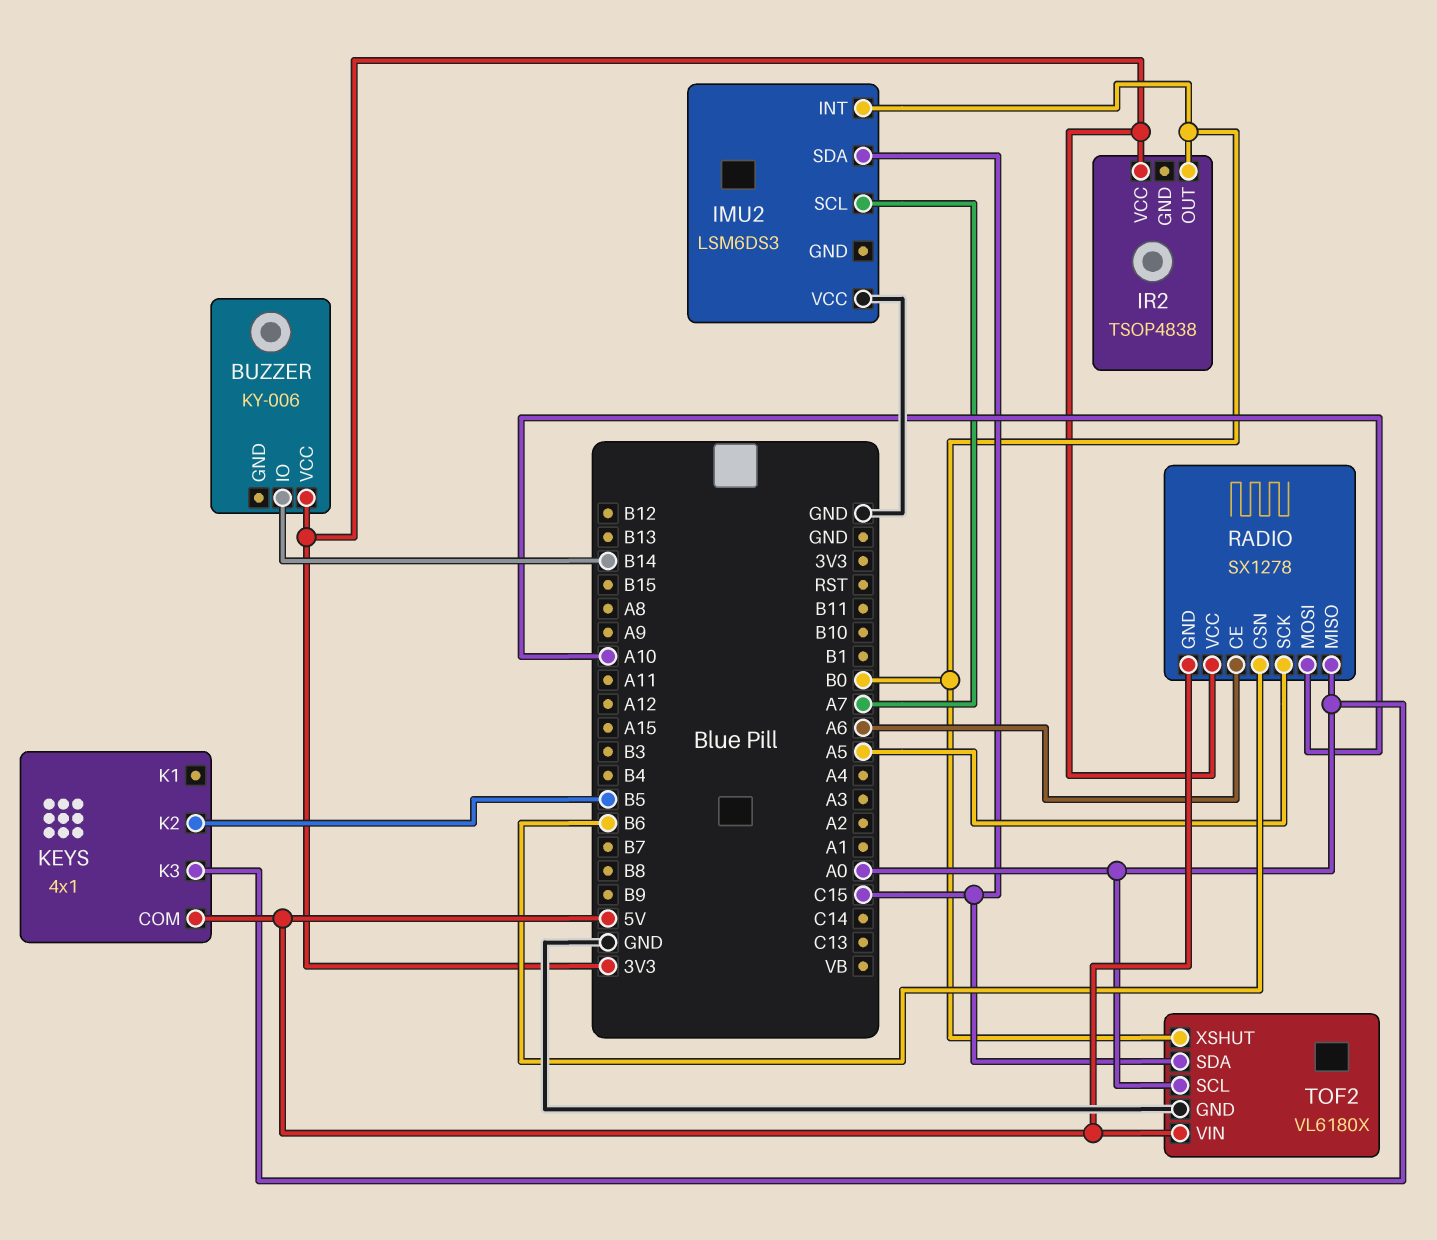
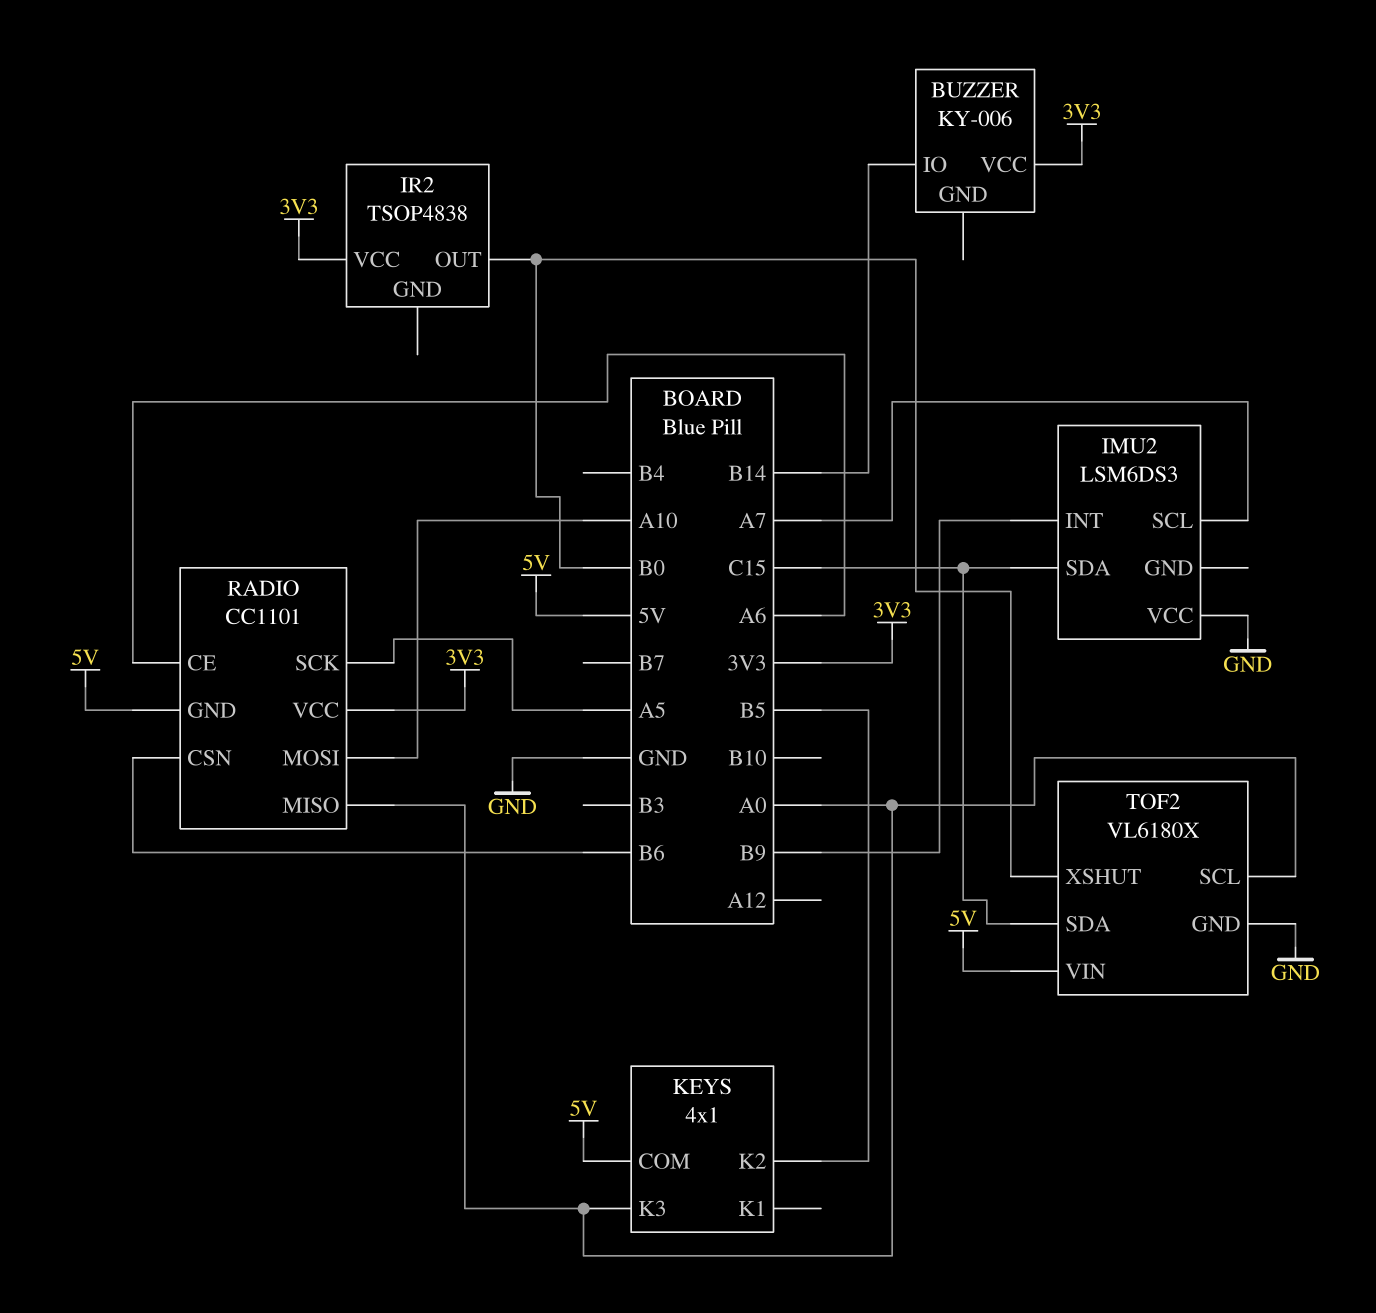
IMU2 pin INT: B0 -> B9
RADIO: SX1278 -> CC1101

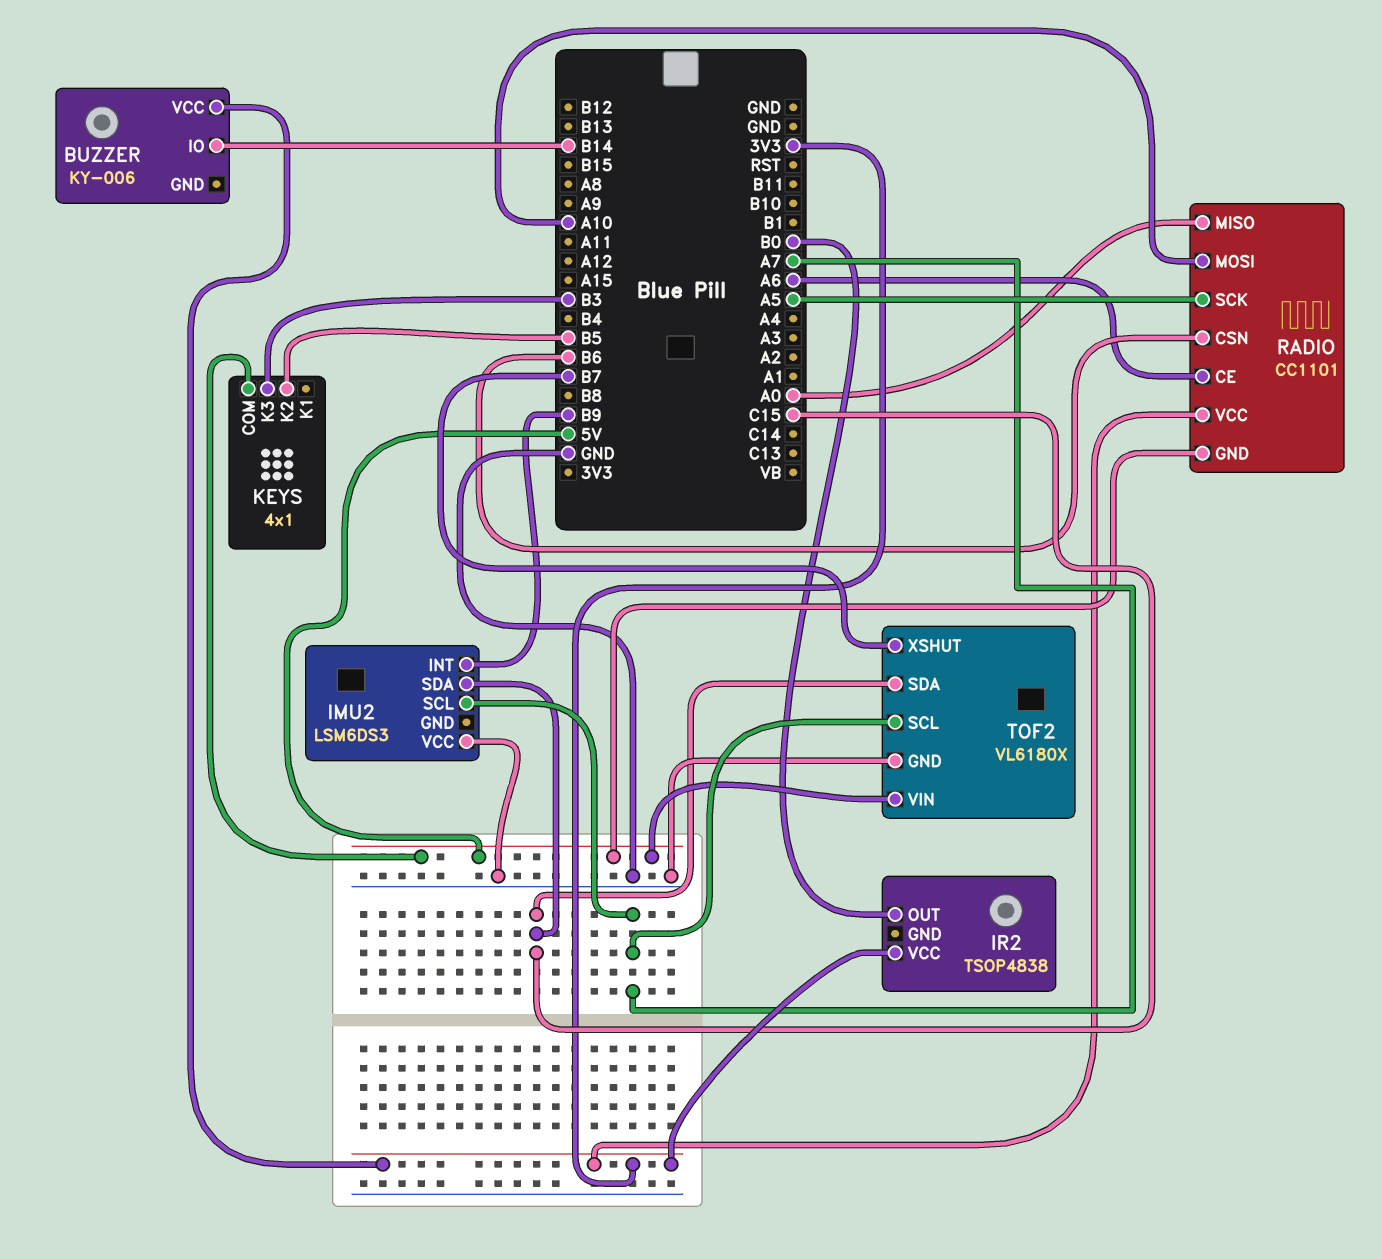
KEYS pin K3: A0 -> B3
TOF2 pin SCL: A0 -> A7
TOF2 pin XSHUT: B0 -> B7

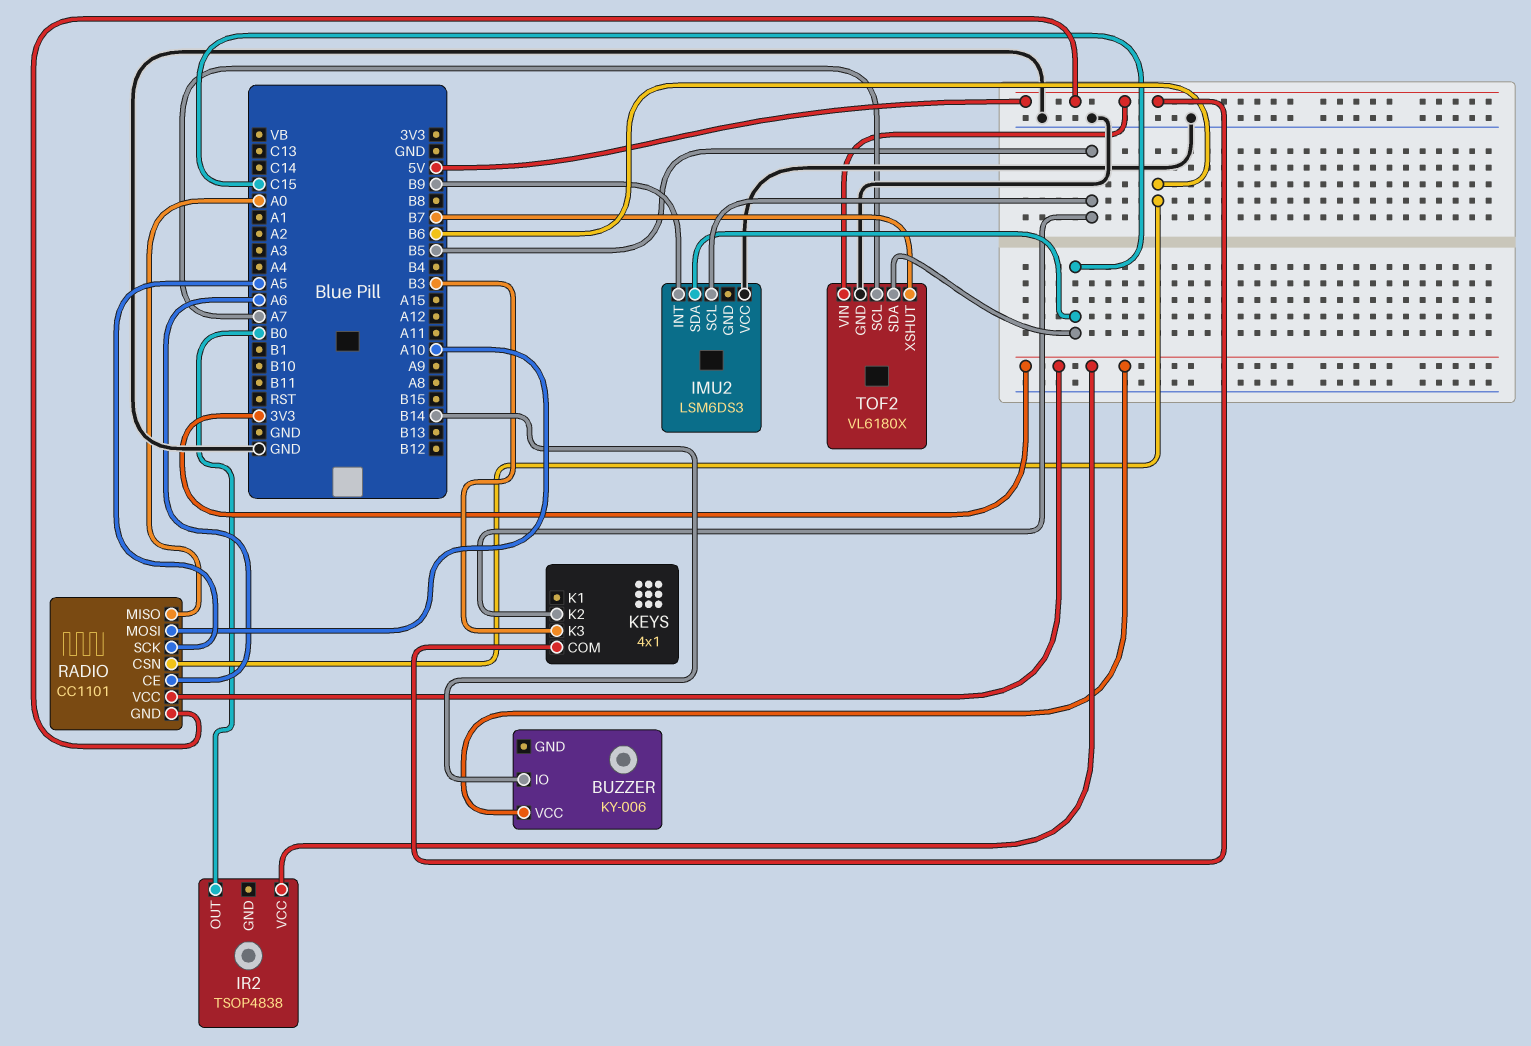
IMU2 pin SCL: A7 -> B5

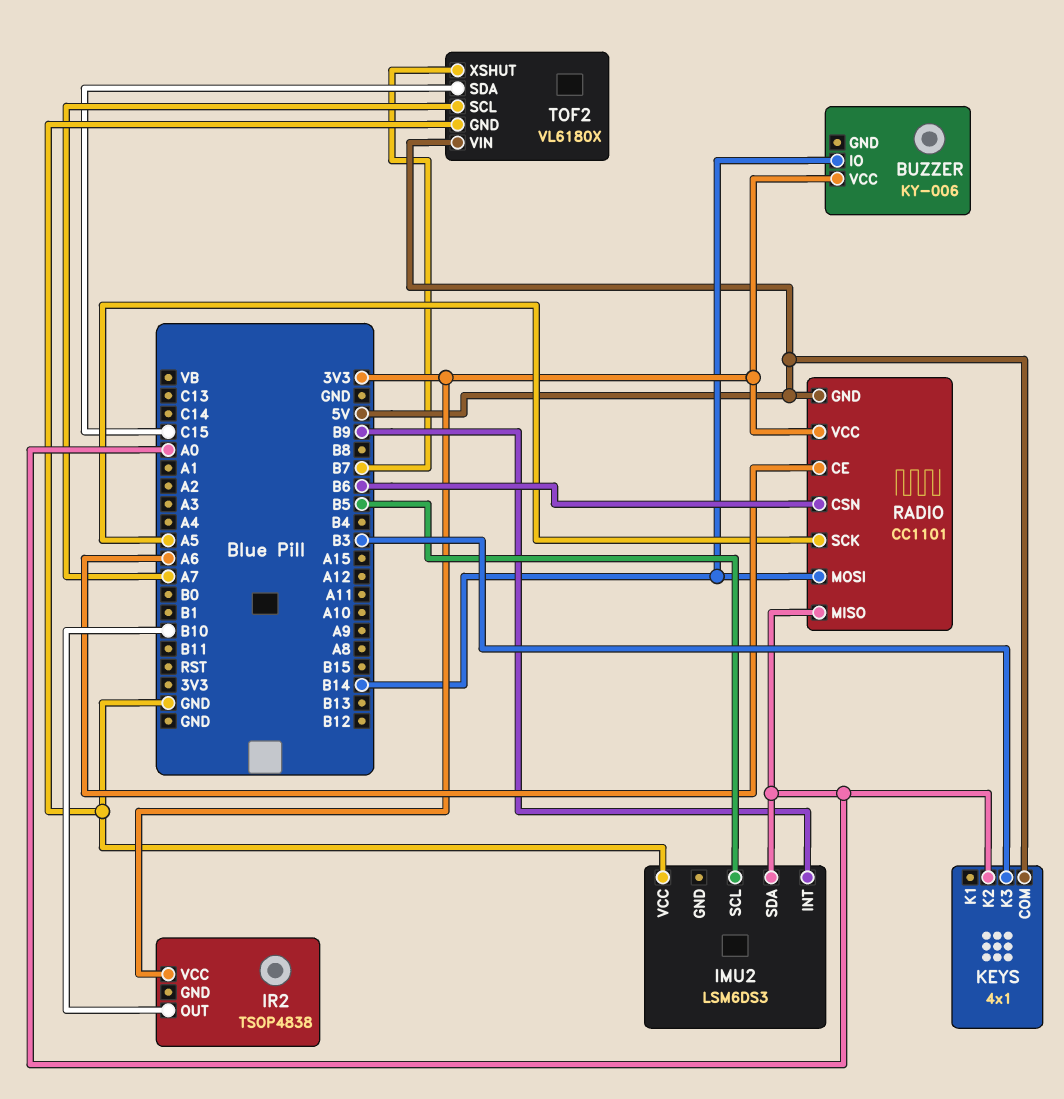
IMU2 pin SDA: C15 -> A0
IR2 pin OUT: B0 -> B10
KEYS pin K2: B5 -> A0
RADIO pin MOSI: A10 -> B14

